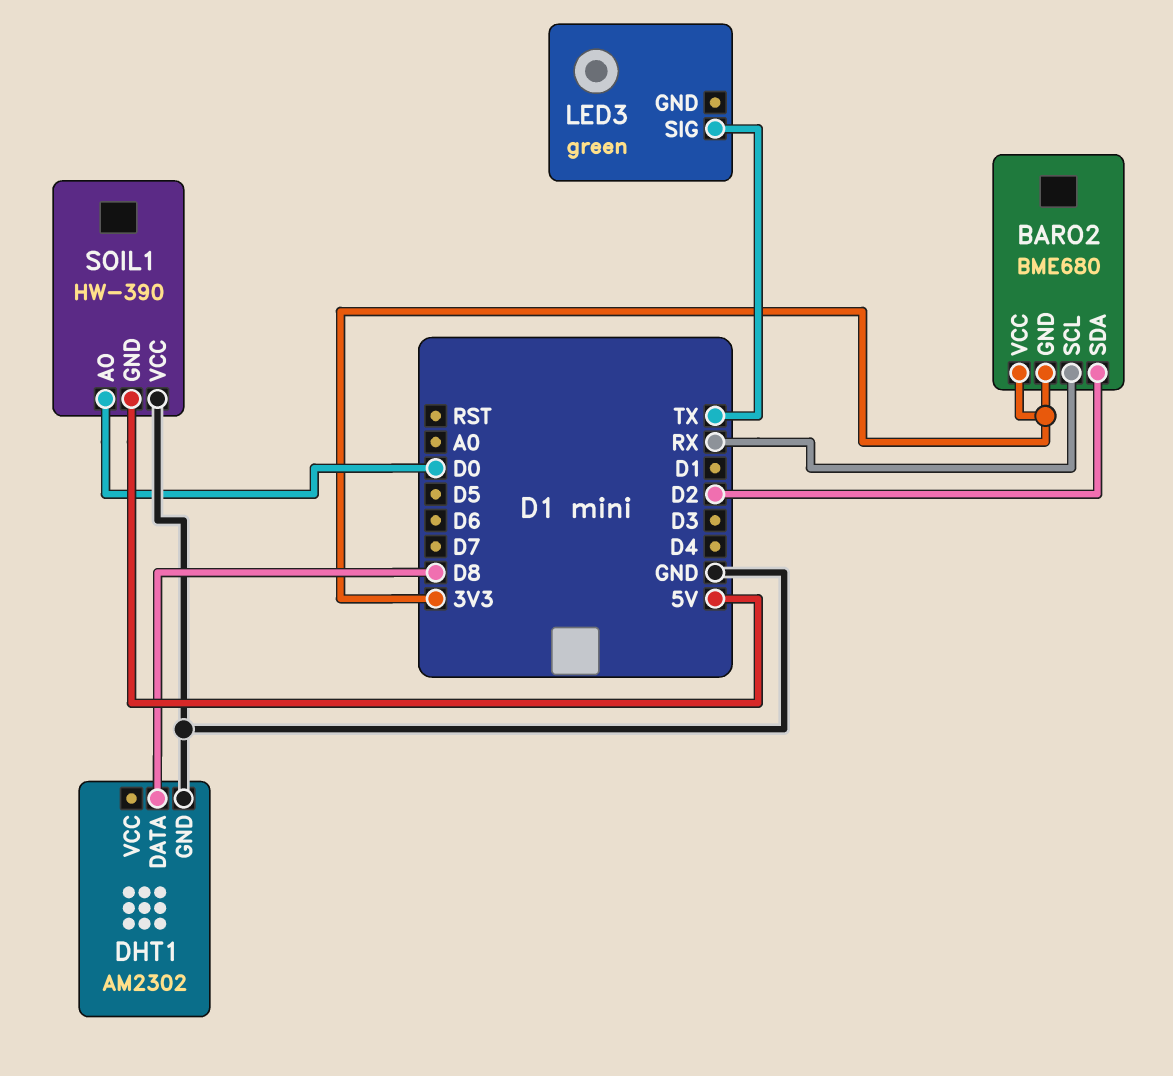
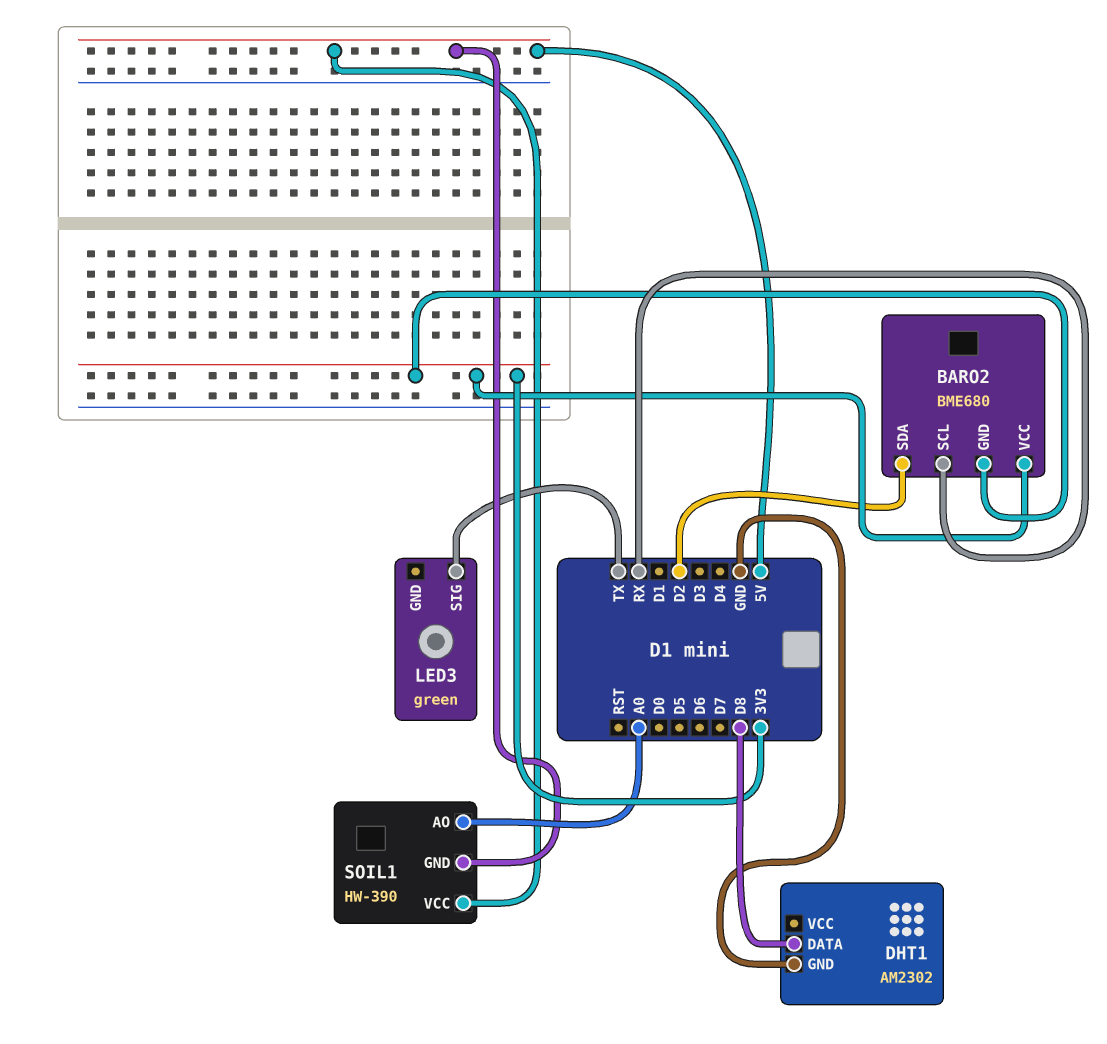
SOIL1 pin AO: D0 -> A0
SOIL1 pin VCC: GND -> 5V

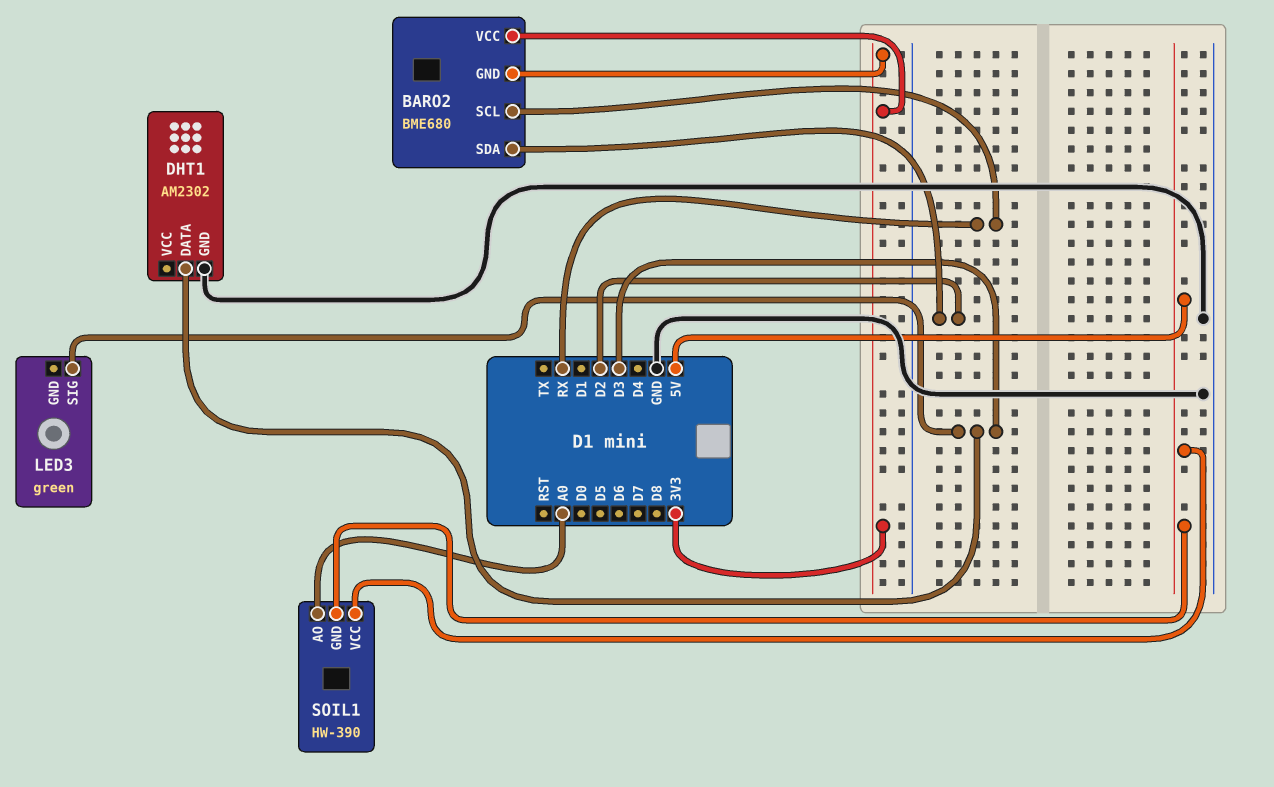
DHT1 pin DATA: D8 -> D3
LED3 pin SIG: TX -> D3

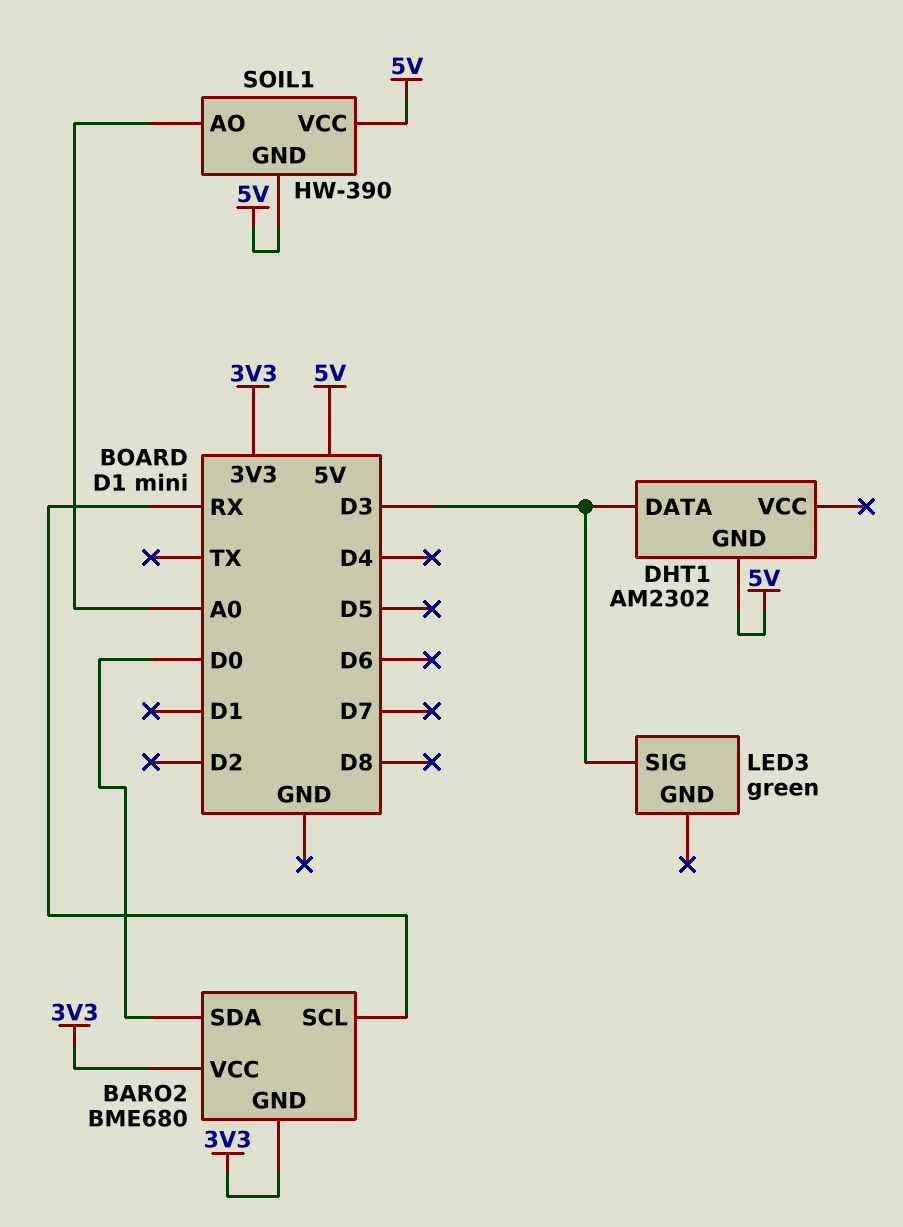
BARO2 pin SDA: D2 -> D0
DHT1 pin GND: GND -> 5V

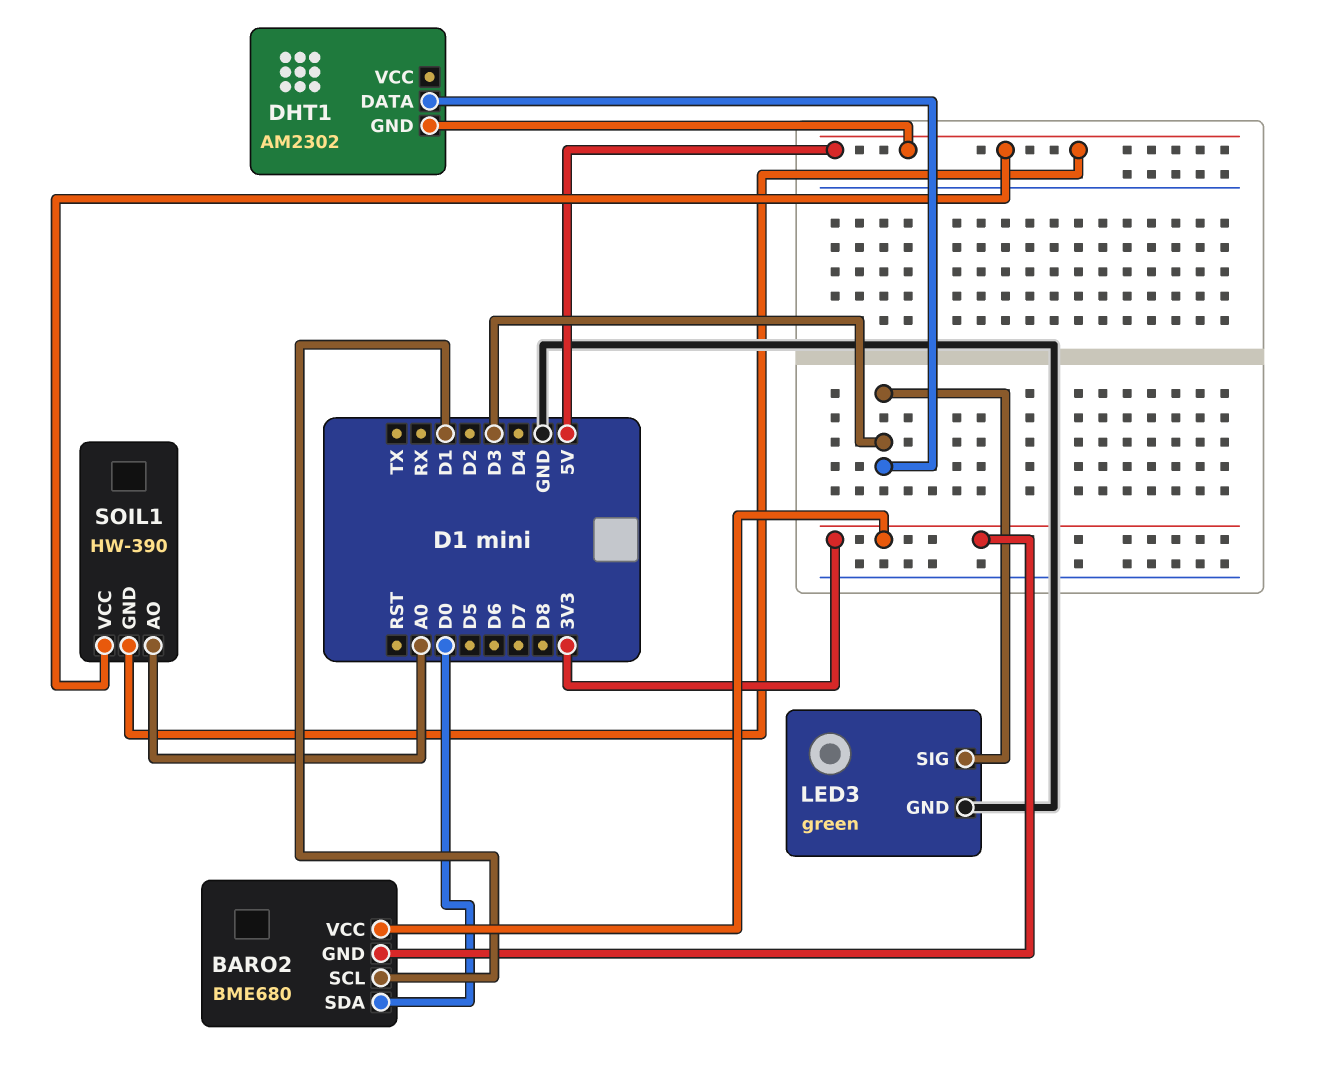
BARO2 pin SCL: RX -> D1
LED3 pin GND: none -> GND

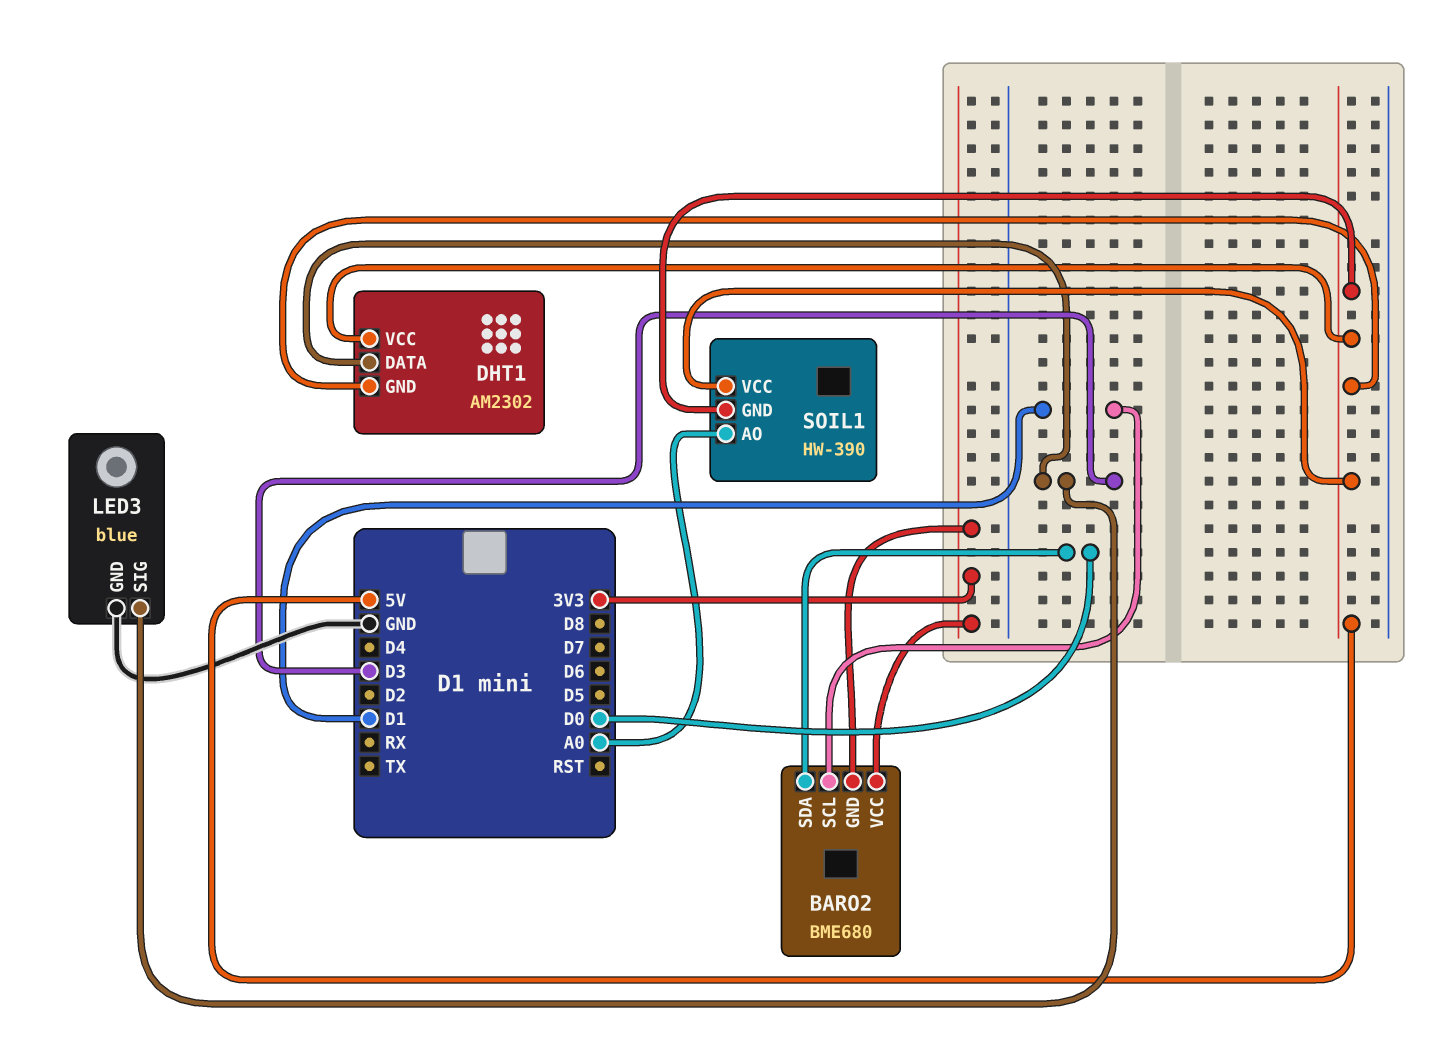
DHT1 pin VCC: none -> 5V
LED3: green -> blue

